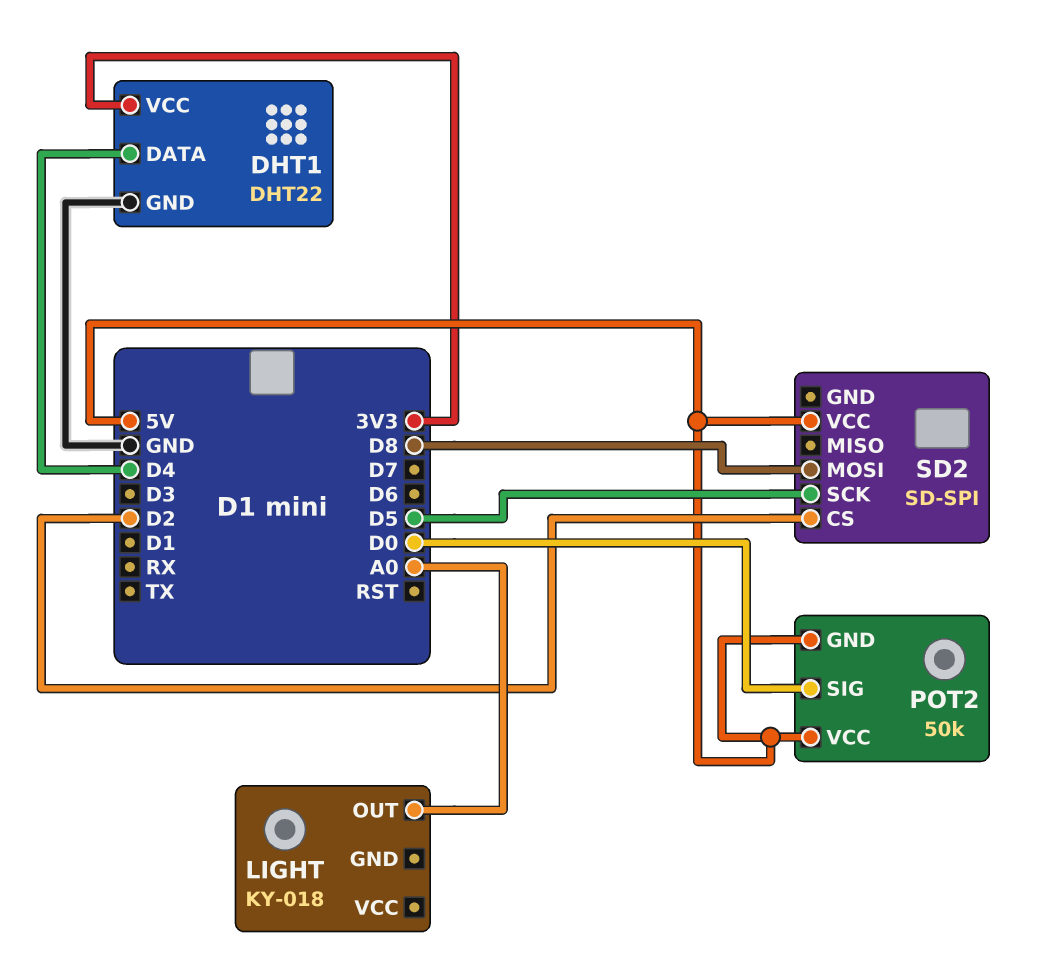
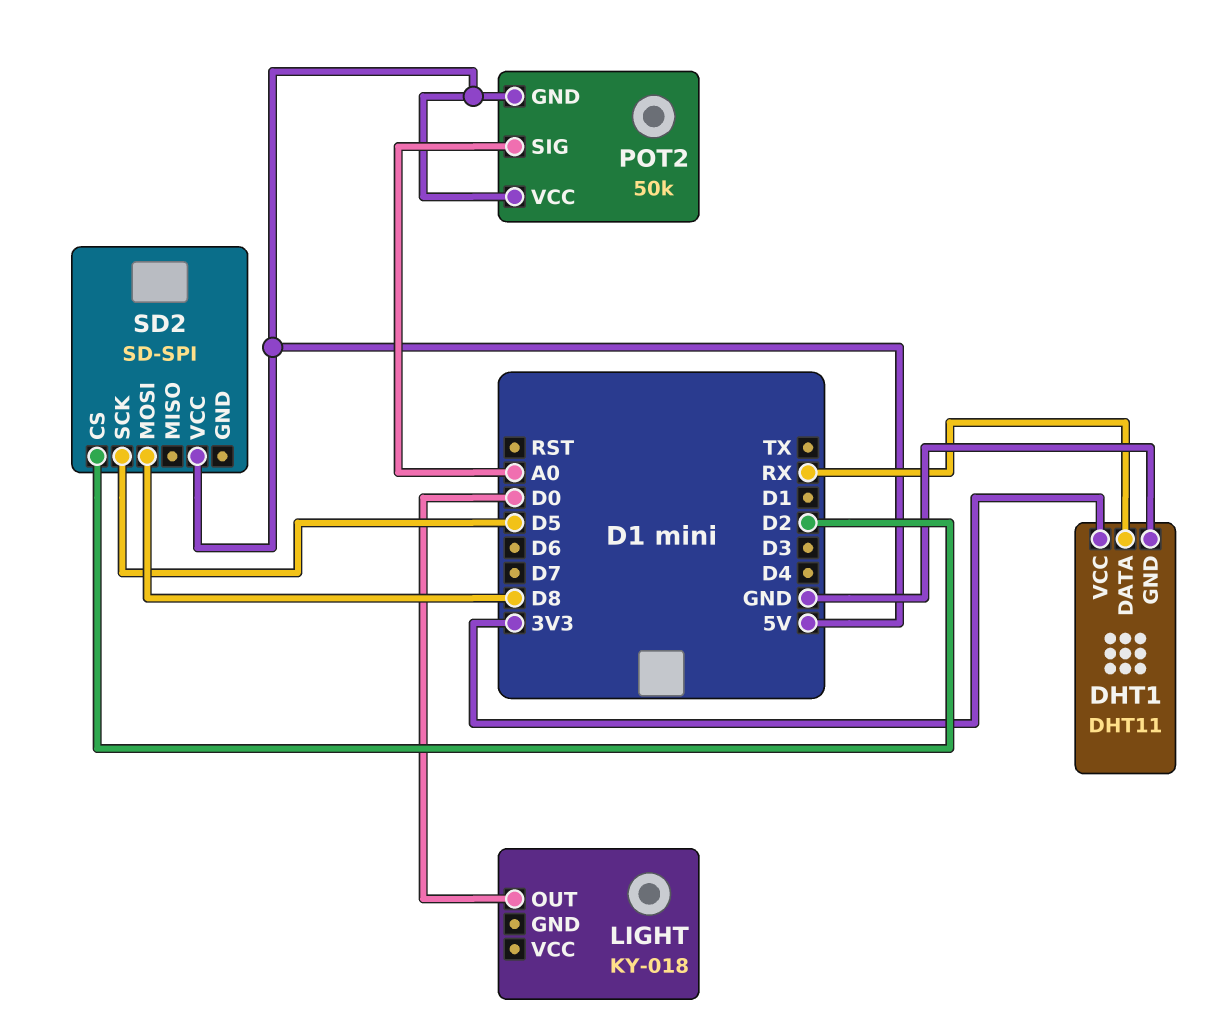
DHT1: DHT22 -> DHT11
DHT1 pin DATA: D4 -> RX
LIGHT pin OUT: A0 -> D0
POT2 pin SIG: D0 -> A0

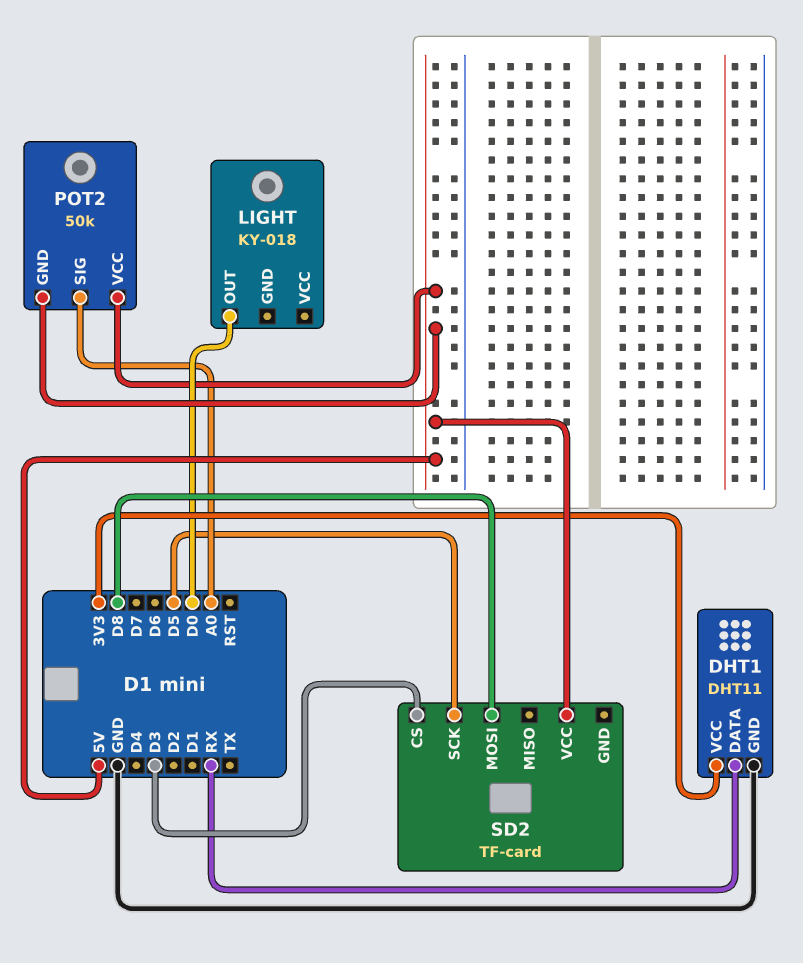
SD2: SD-SPI -> TF-card
SD2 pin CS: D2 -> D3

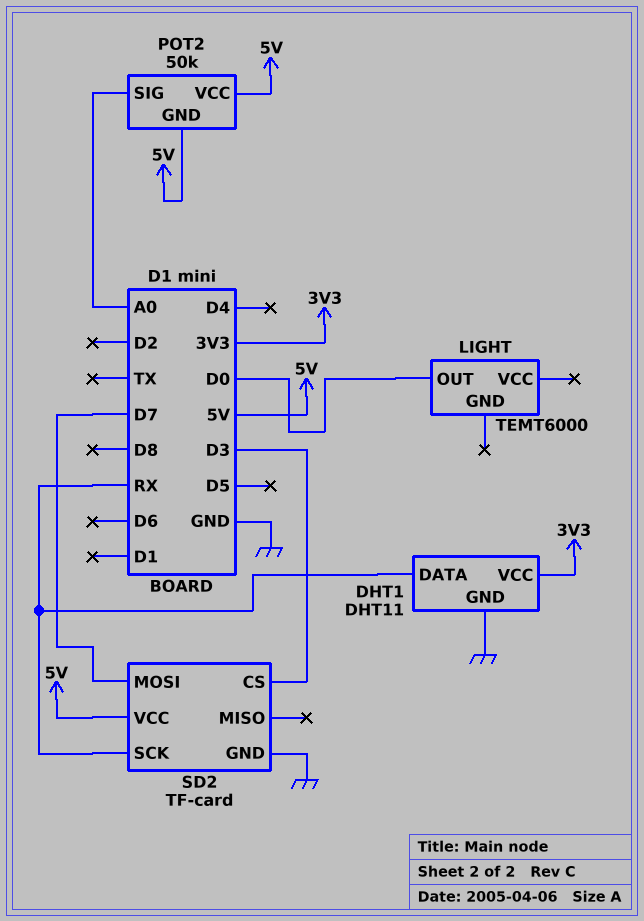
LIGHT: KY-018 -> TEMT6000
SD2 pin GND: none -> GND
SD2 pin MOSI: D8 -> D7
SD2 pin SCK: D5 -> RX

